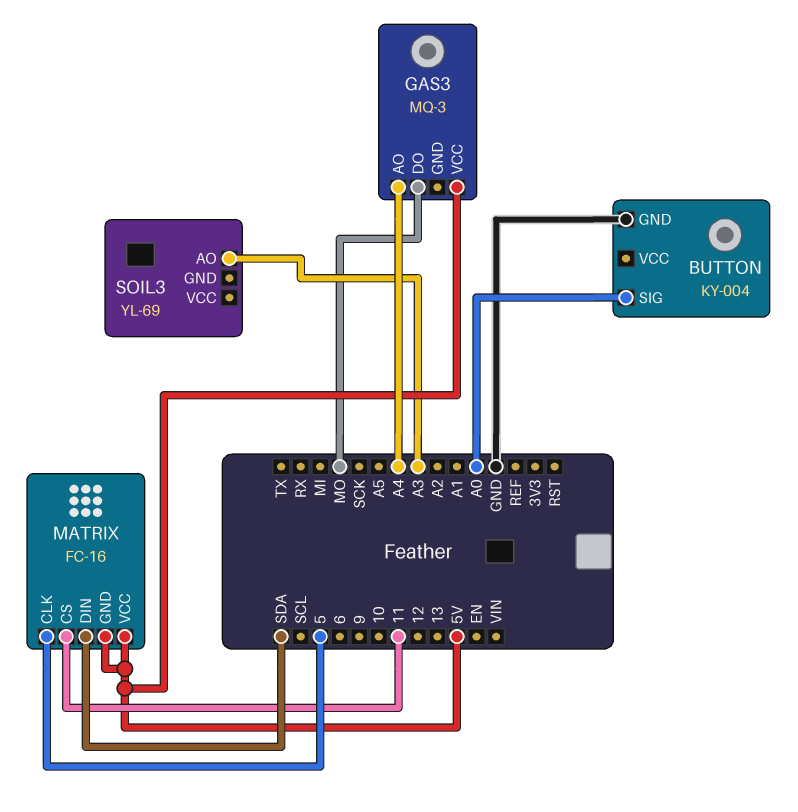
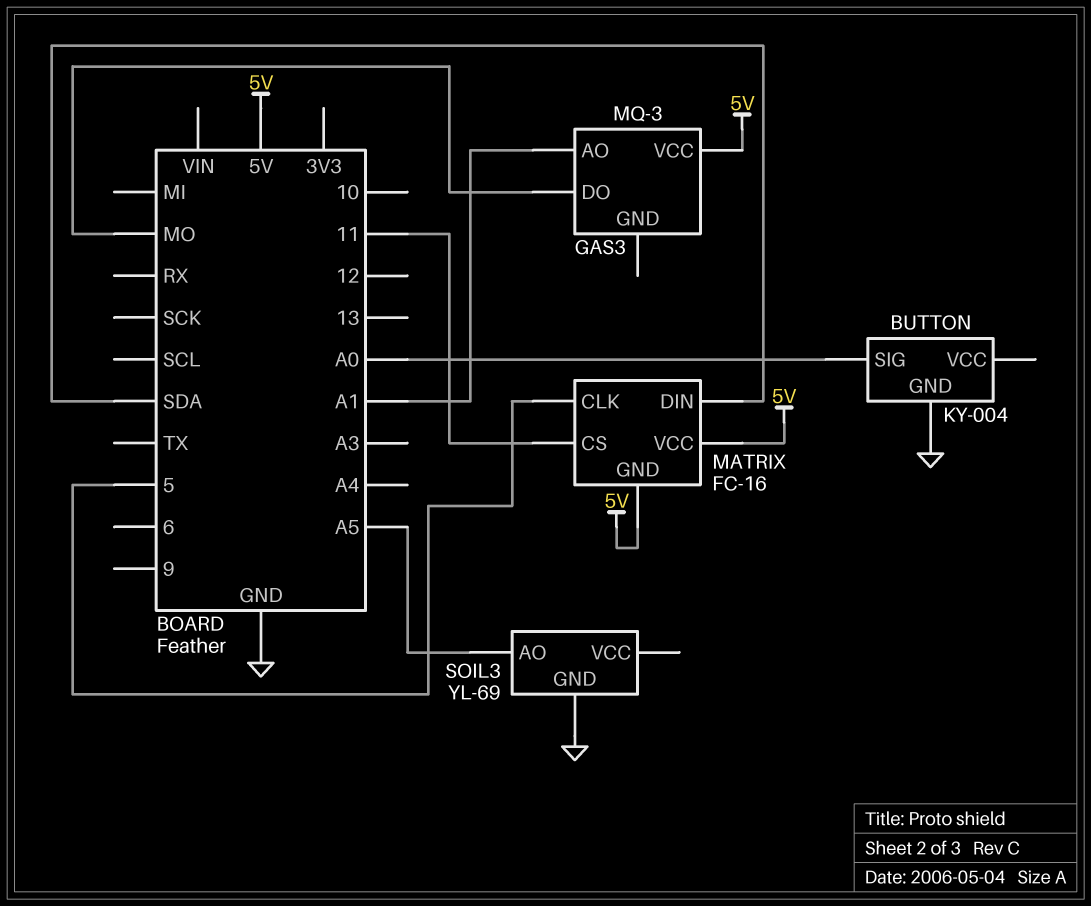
GAS3 pin AO: A4 -> A1
SOIL3 pin AO: A3 -> A5
SOIL3 pin GND: none -> GND

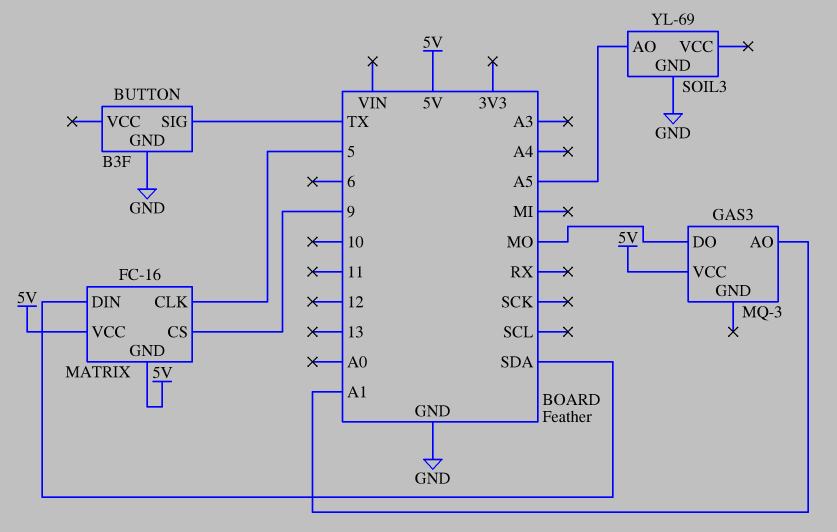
BUTTON: KY-004 -> B3F
BUTTON pin SIG: A0 -> TX
MATRIX pin CS: 11 -> 9

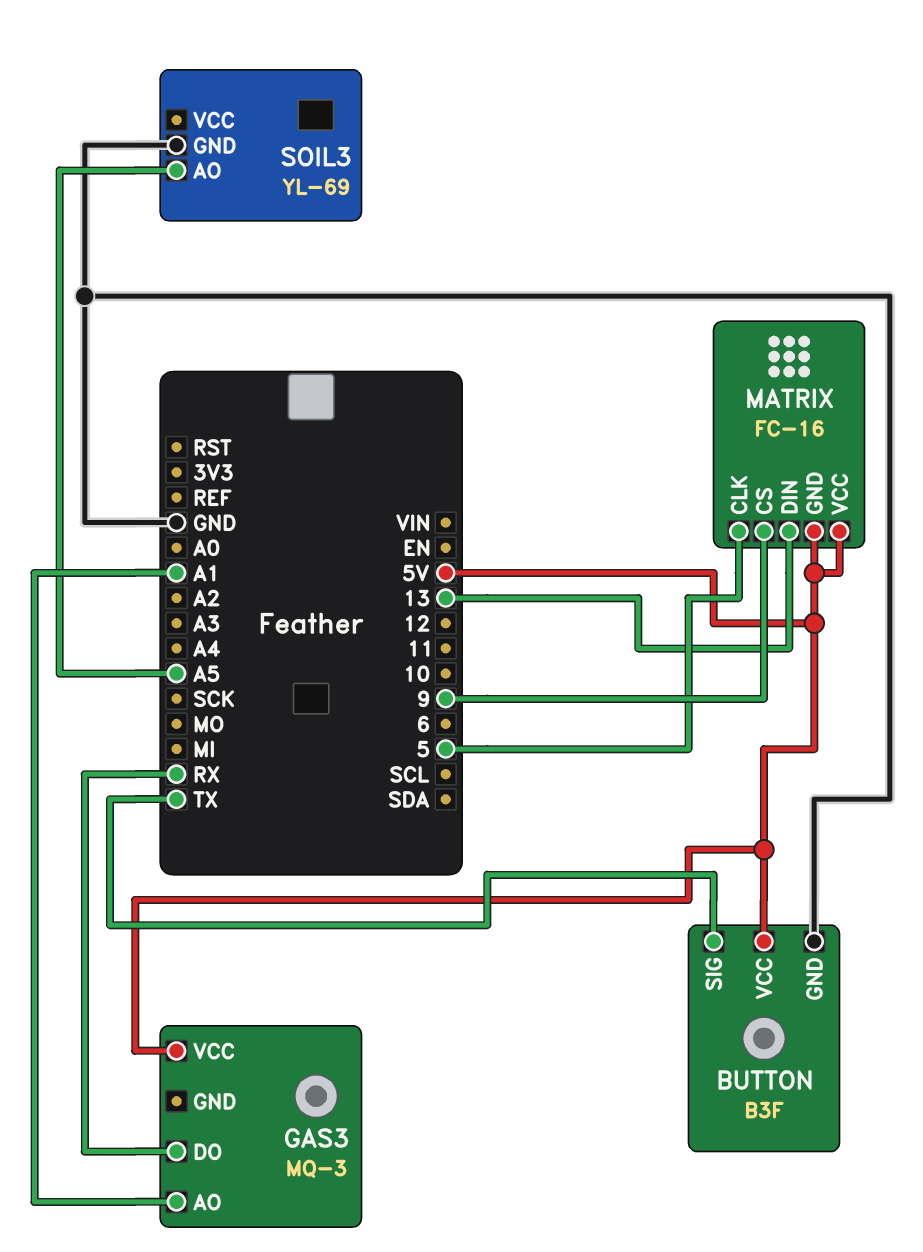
BUTTON pin VCC: none -> 5V
GAS3 pin DO: MO -> RX
MATRIX pin DIN: SDA -> 13

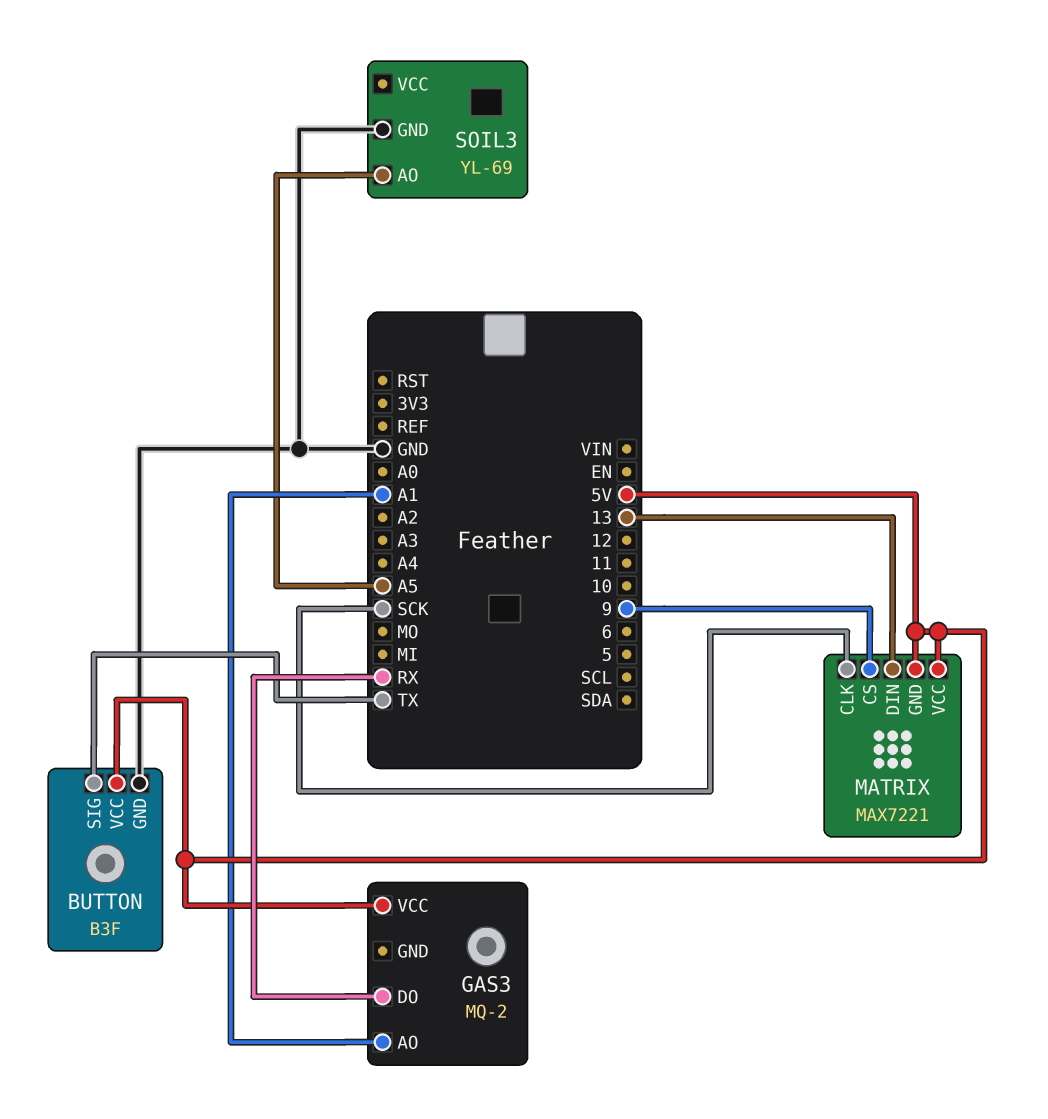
GAS3: MQ-3 -> MQ-2
MATRIX: FC-16 -> MAX7221
MATRIX pin CLK: 5 -> SCK

